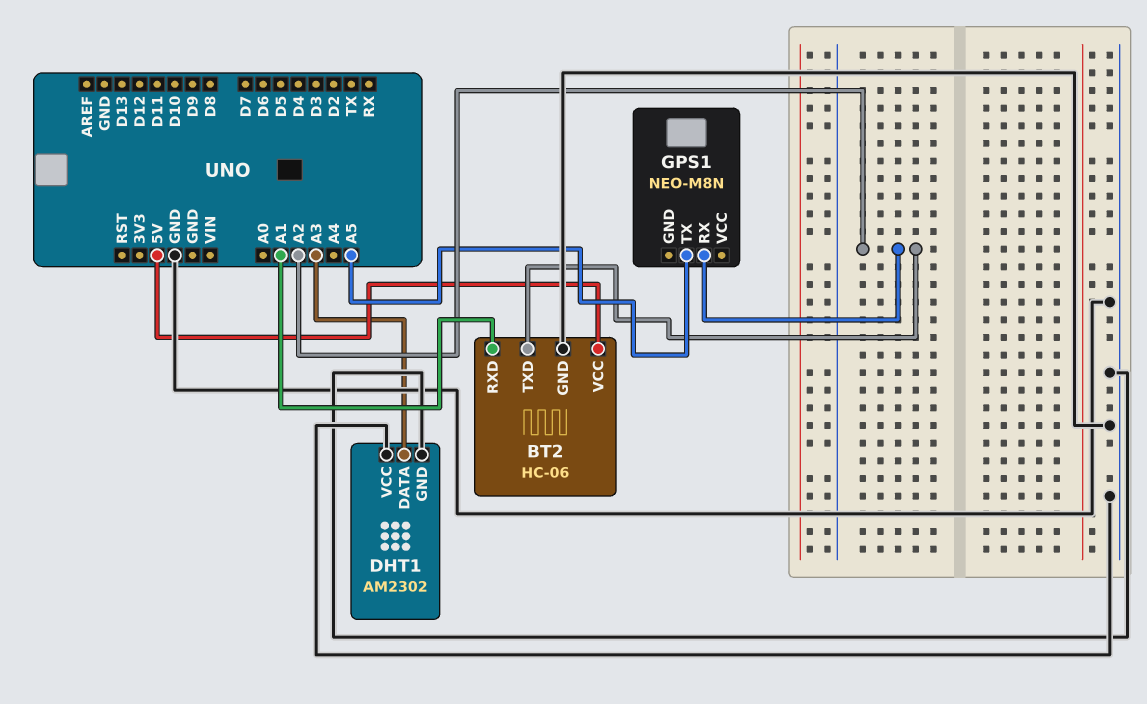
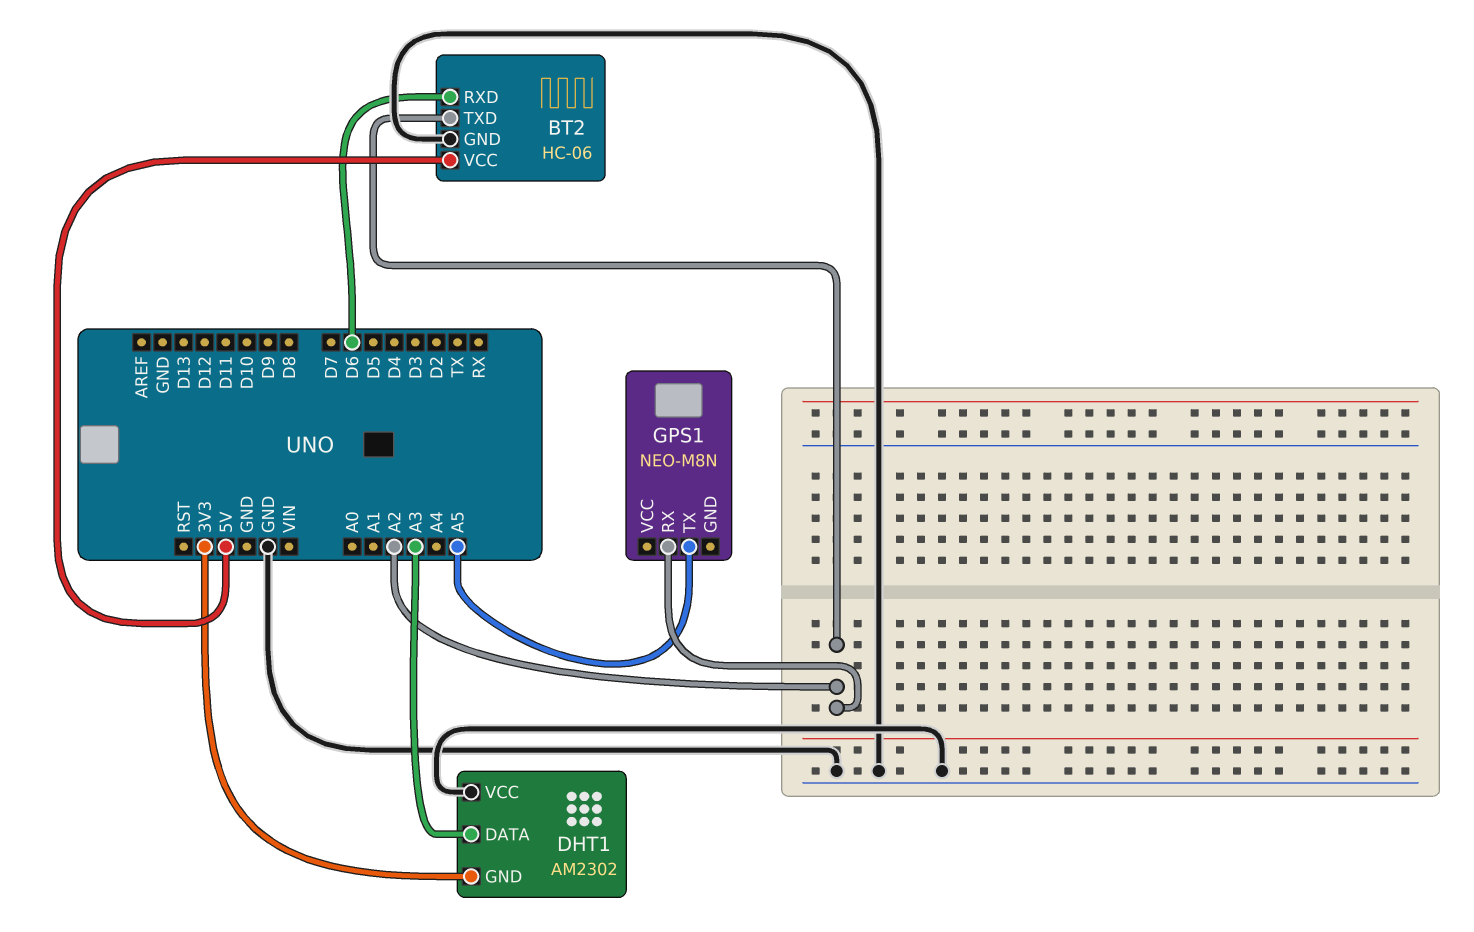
BT2 pin RXD: A1 -> D6
DHT1 pin GND: GND -> 3V3

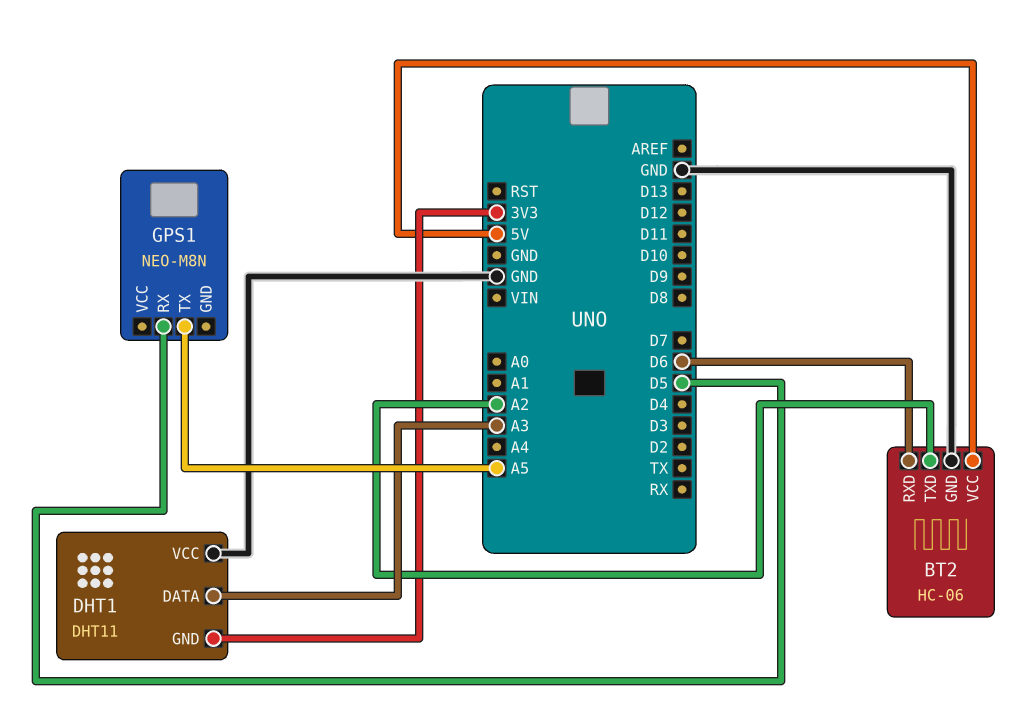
DHT1: AM2302 -> DHT11
GPS1 pin RX: A2 -> D5

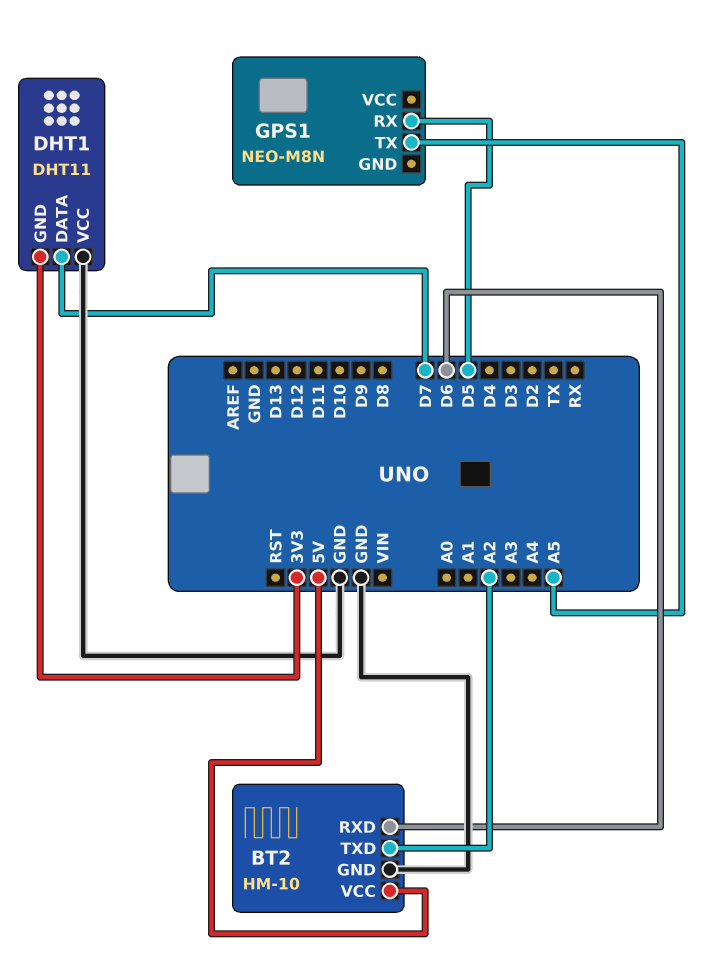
BT2: HC-06 -> HM-10
DHT1 pin DATA: A3 -> D7

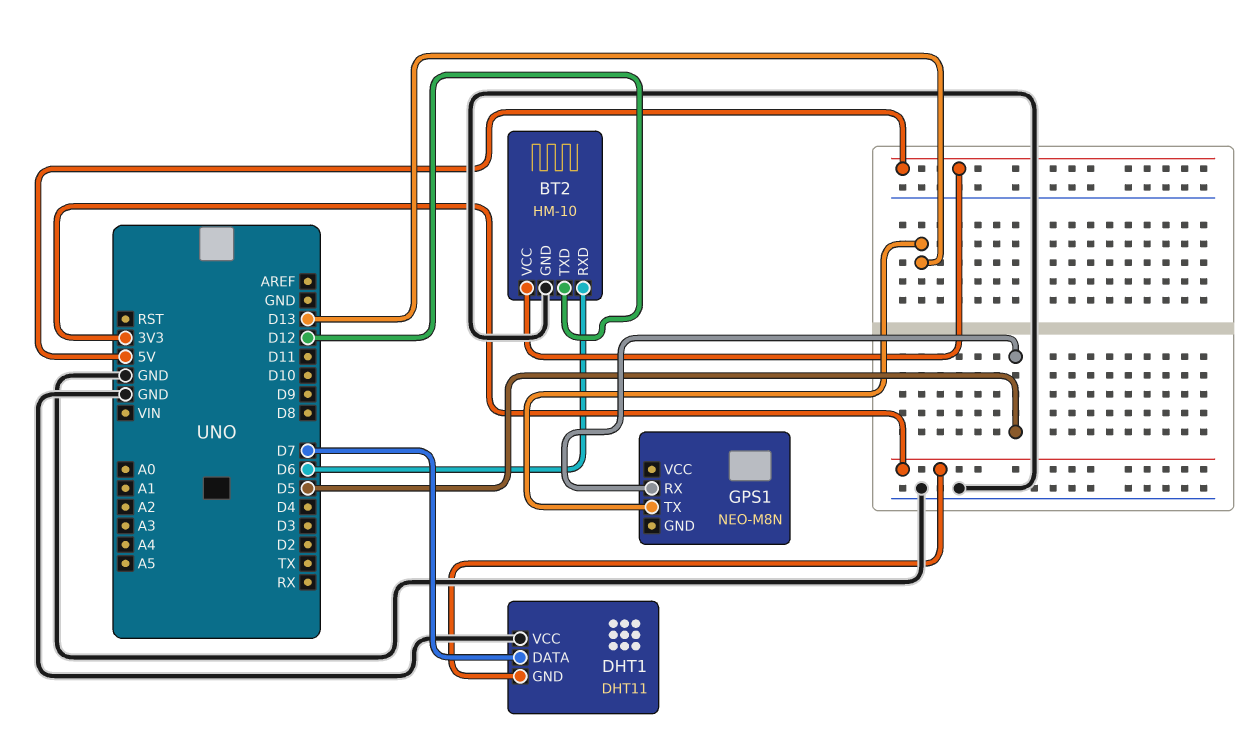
BT2 pin TXD: A2 -> D12
GPS1 pin TX: A5 -> D13

